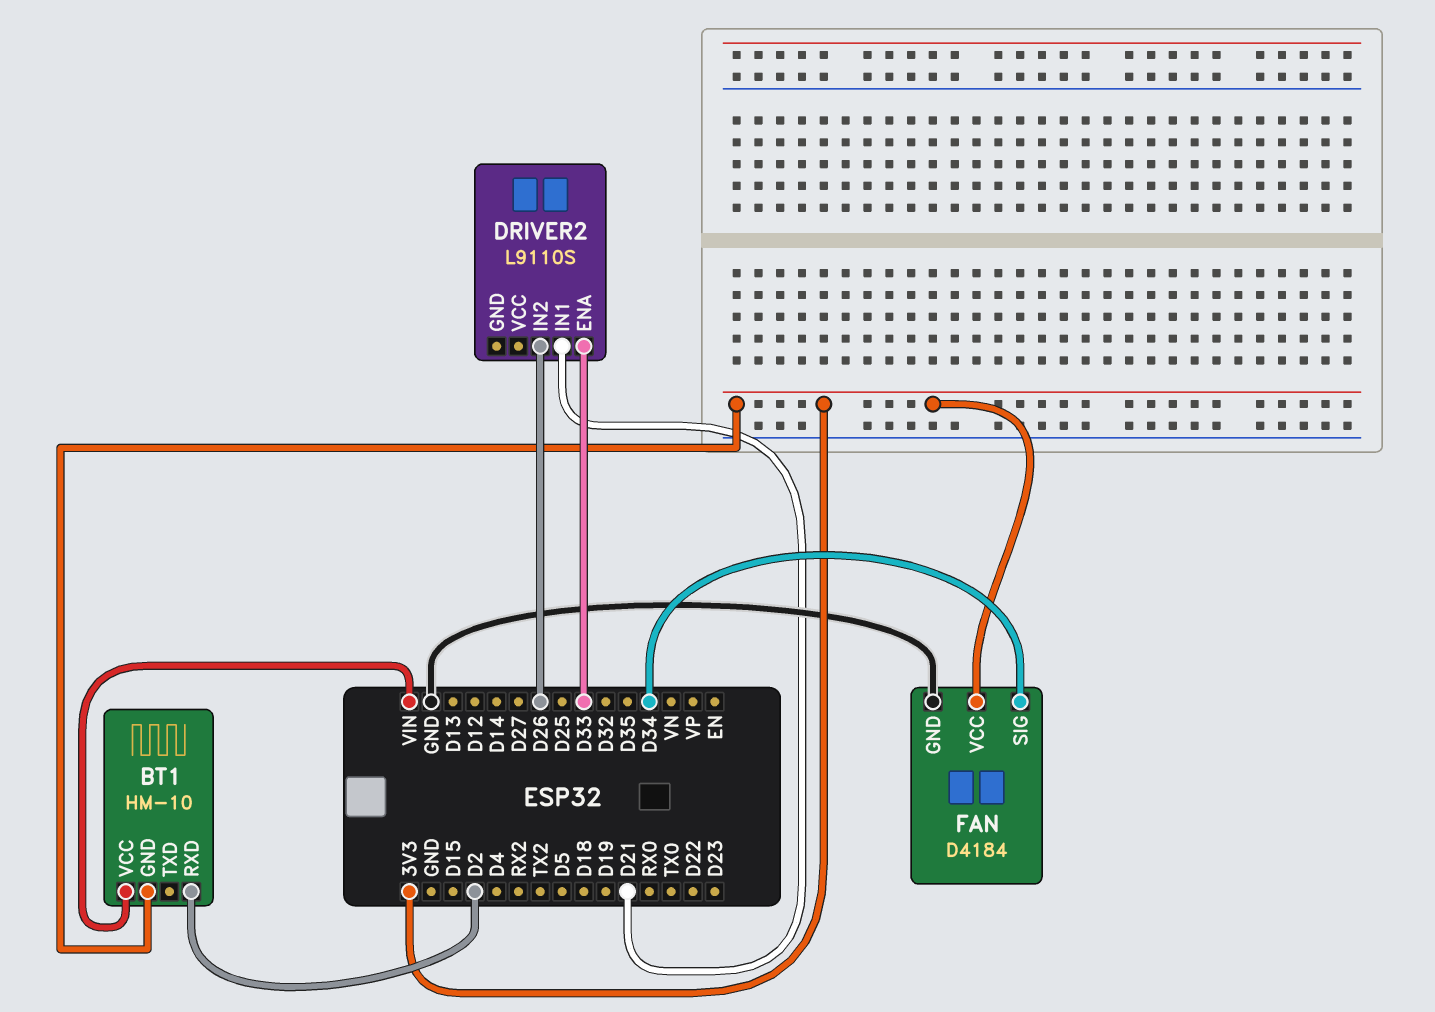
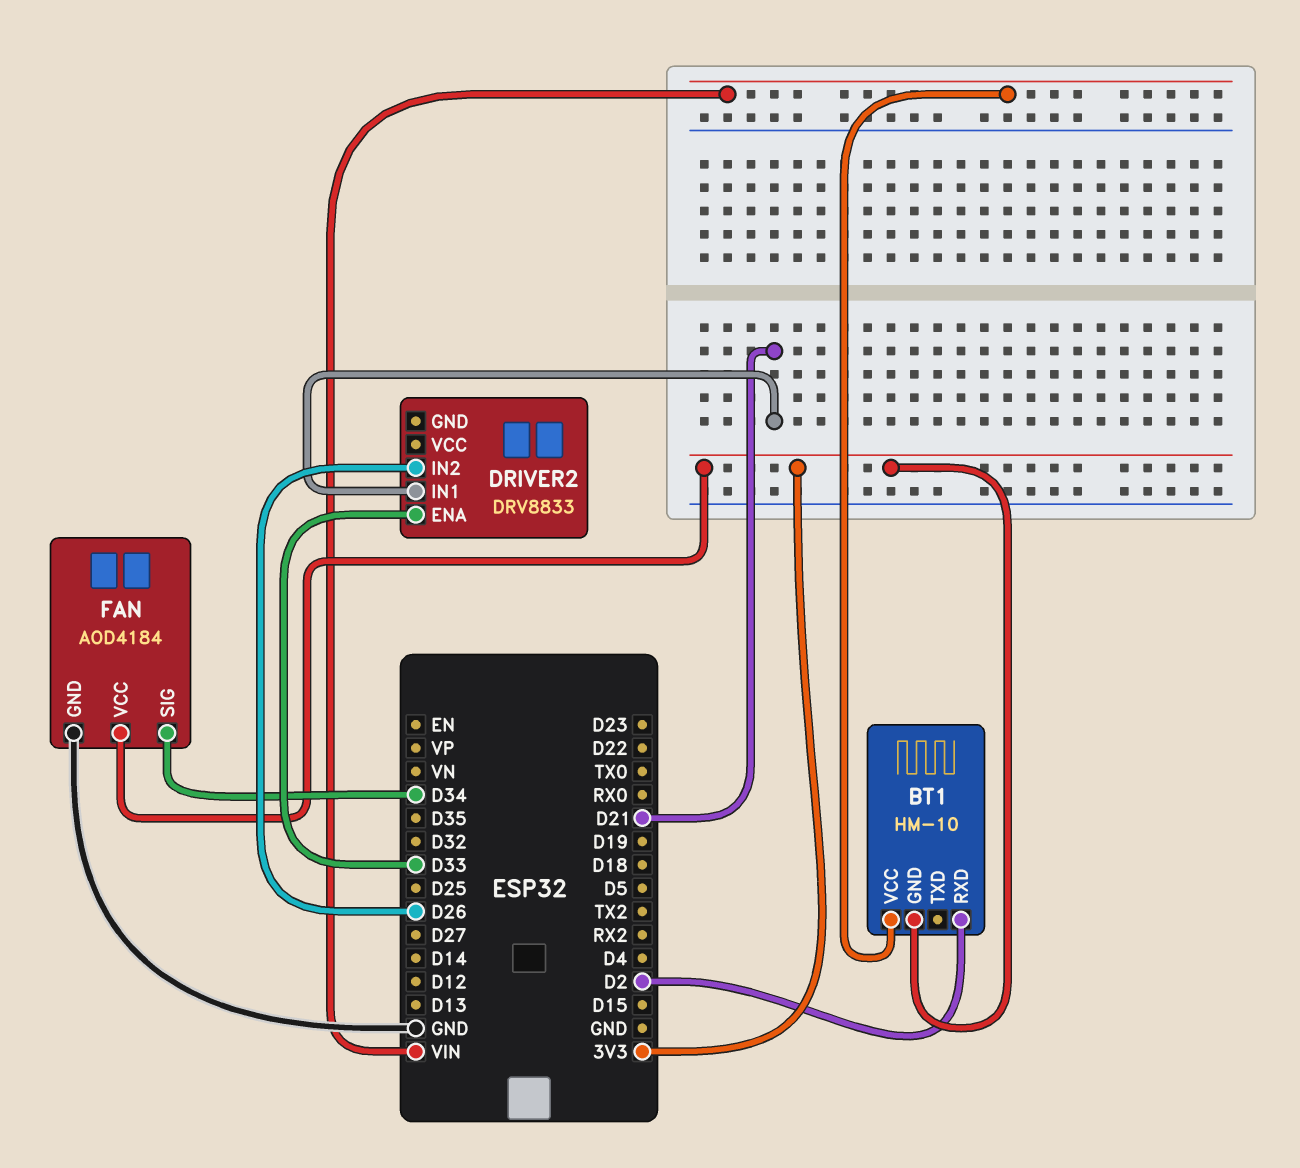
DRIVER2: L9110S -> DRV8833
FAN: D4184 -> AOD4184

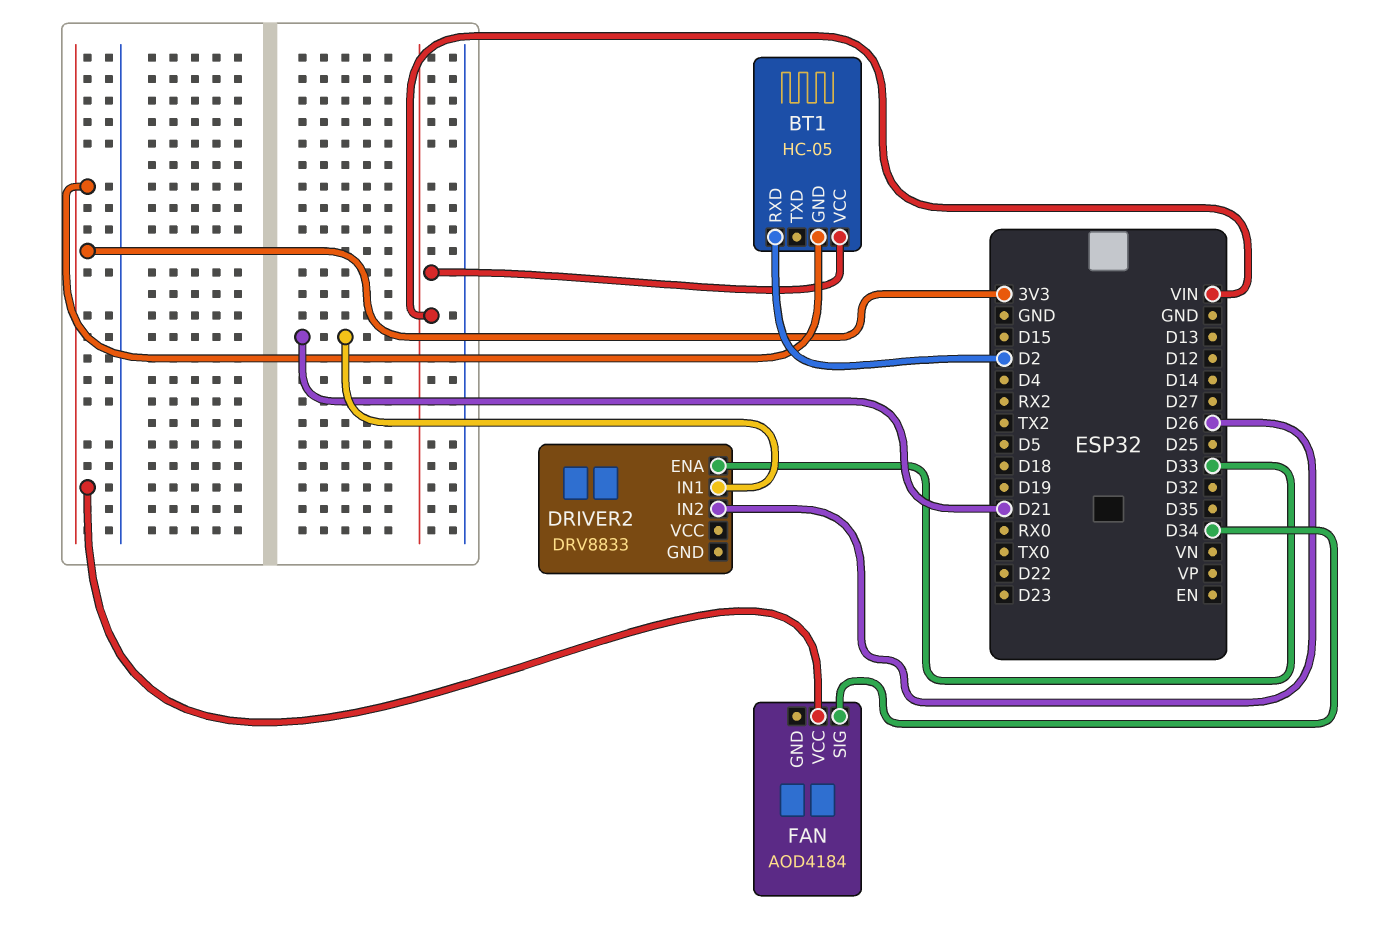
BT1: HM-10 -> HC-05
FAN pin GND: GND -> none

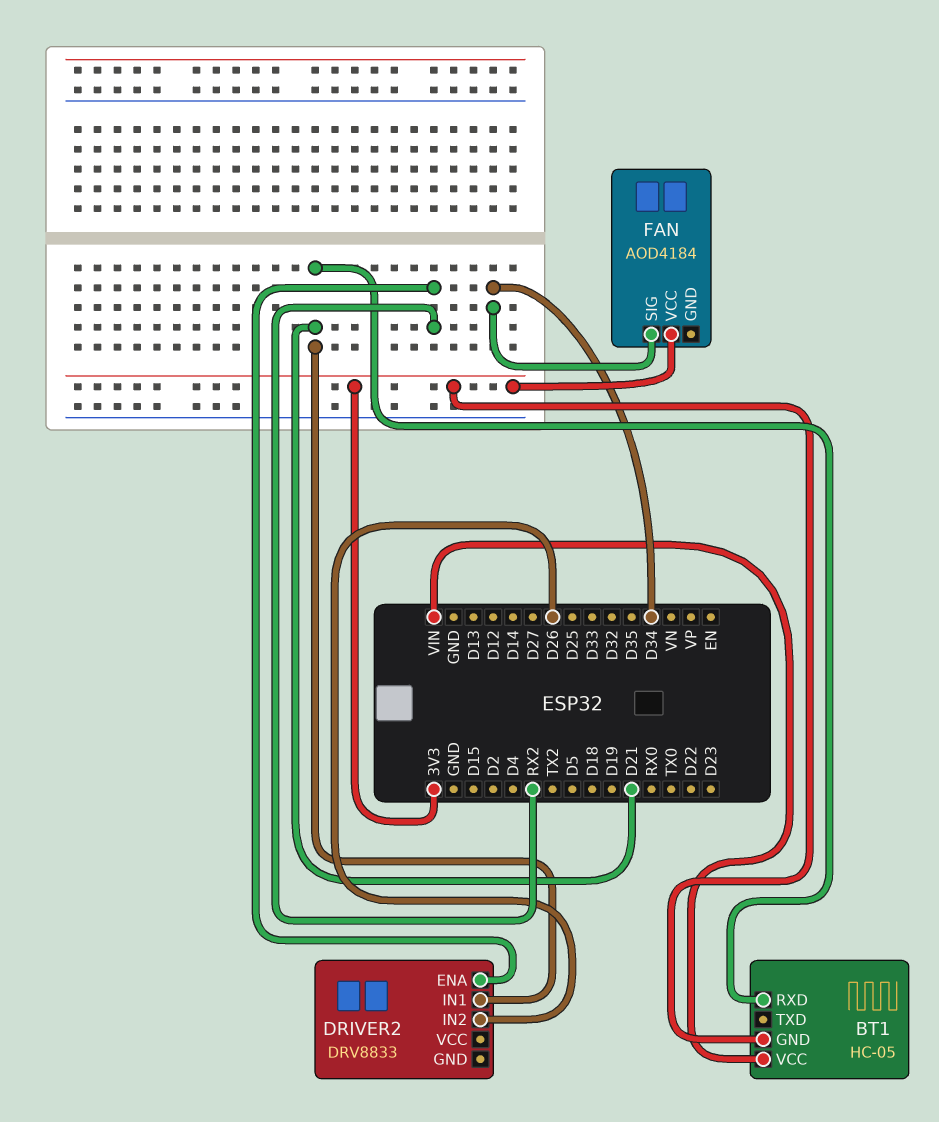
BT1 pin RXD: D2 -> D21
DRIVER2 pin ENA: D33 -> RX2

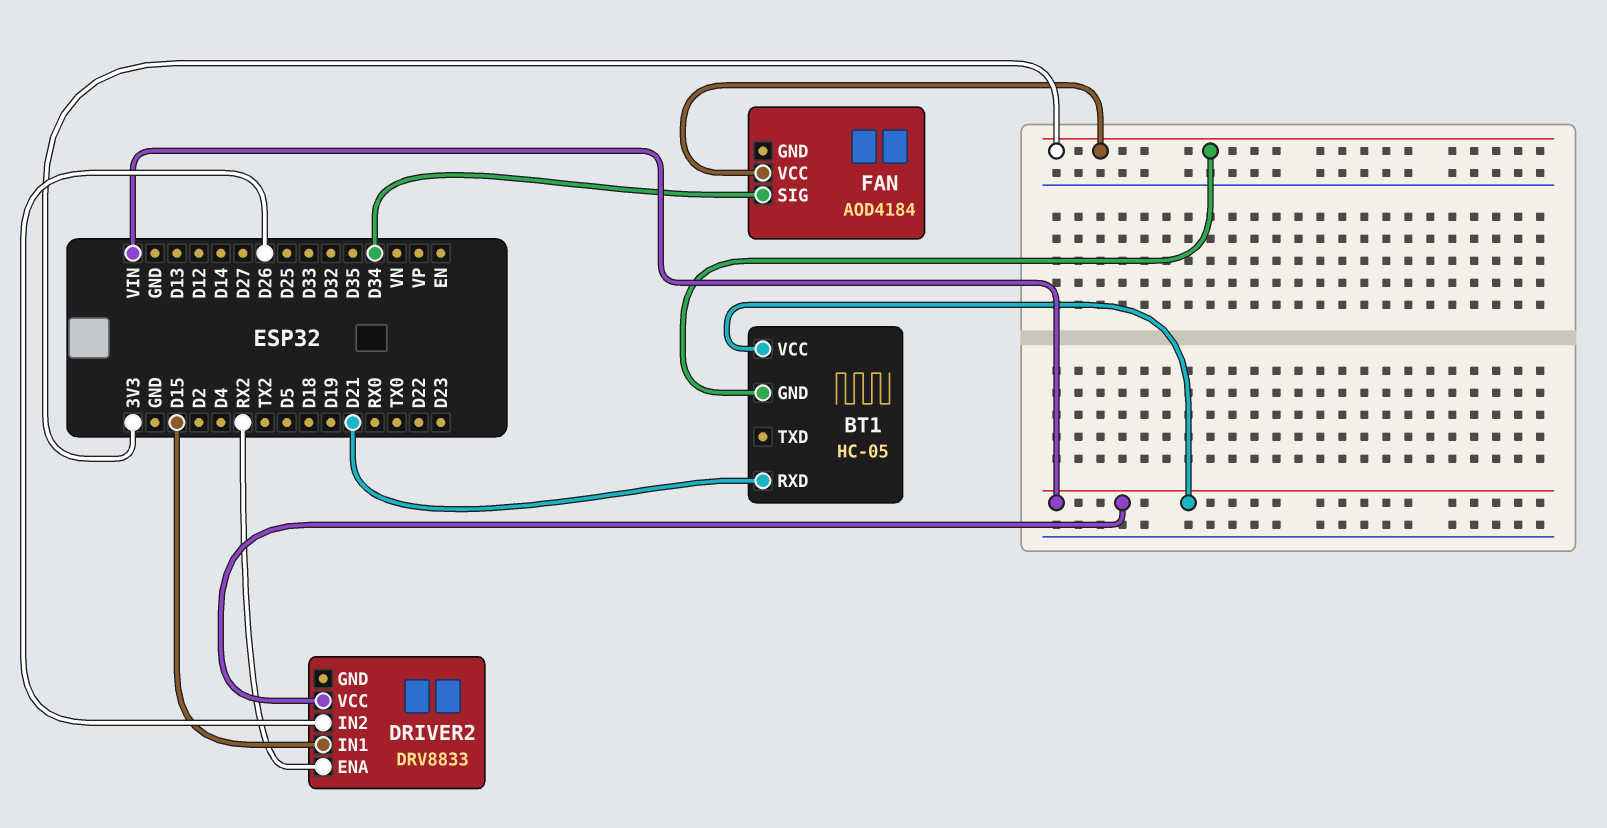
DRIVER2 pin IN1: D21 -> D15
DRIVER2 pin VCC: none -> VIN

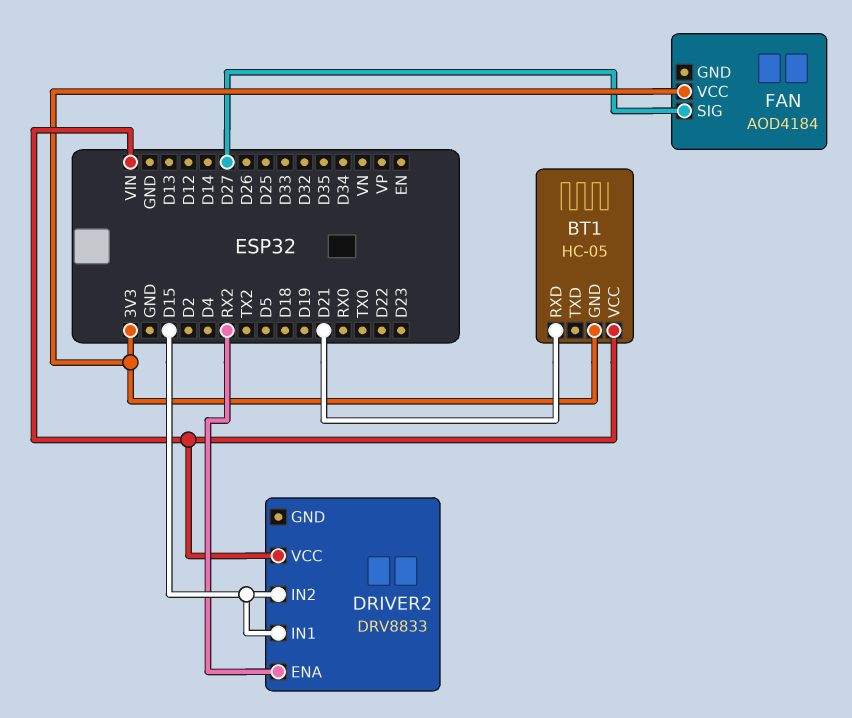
DRIVER2 pin IN2: D26 -> D15
FAN pin SIG: D34 -> D27

